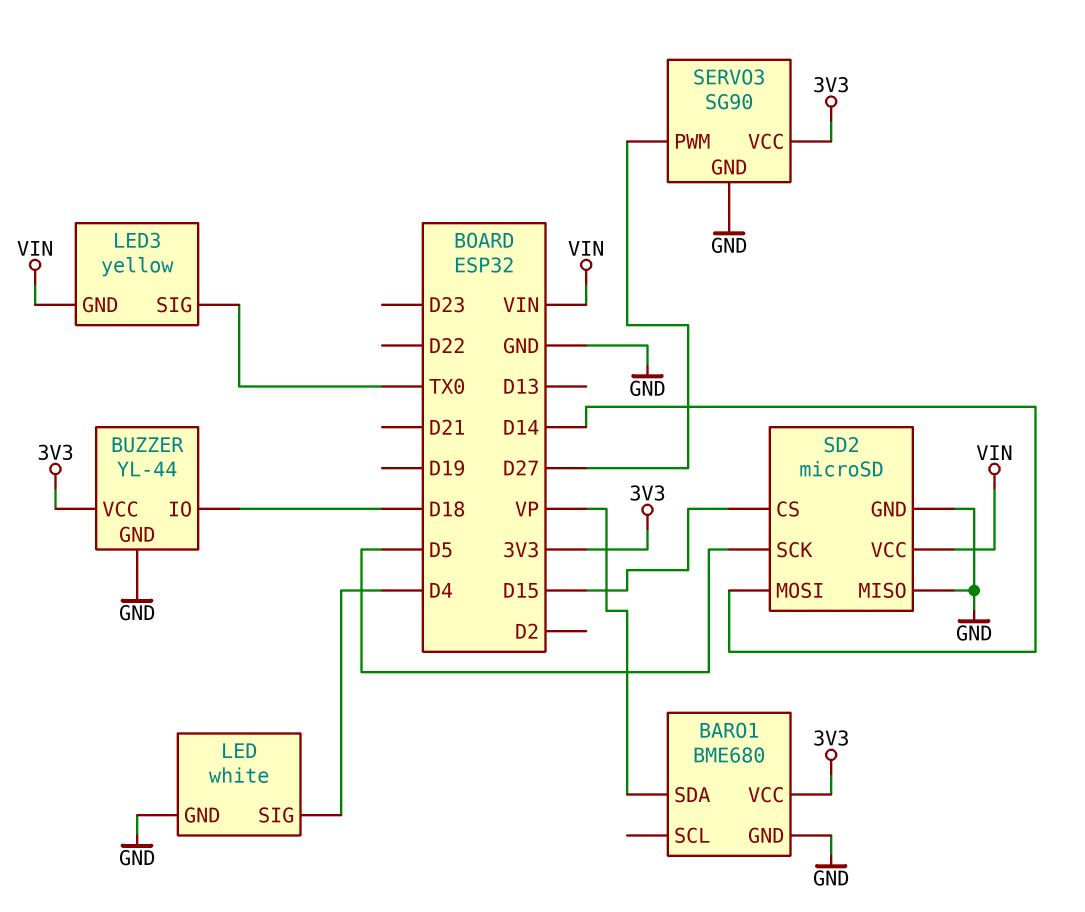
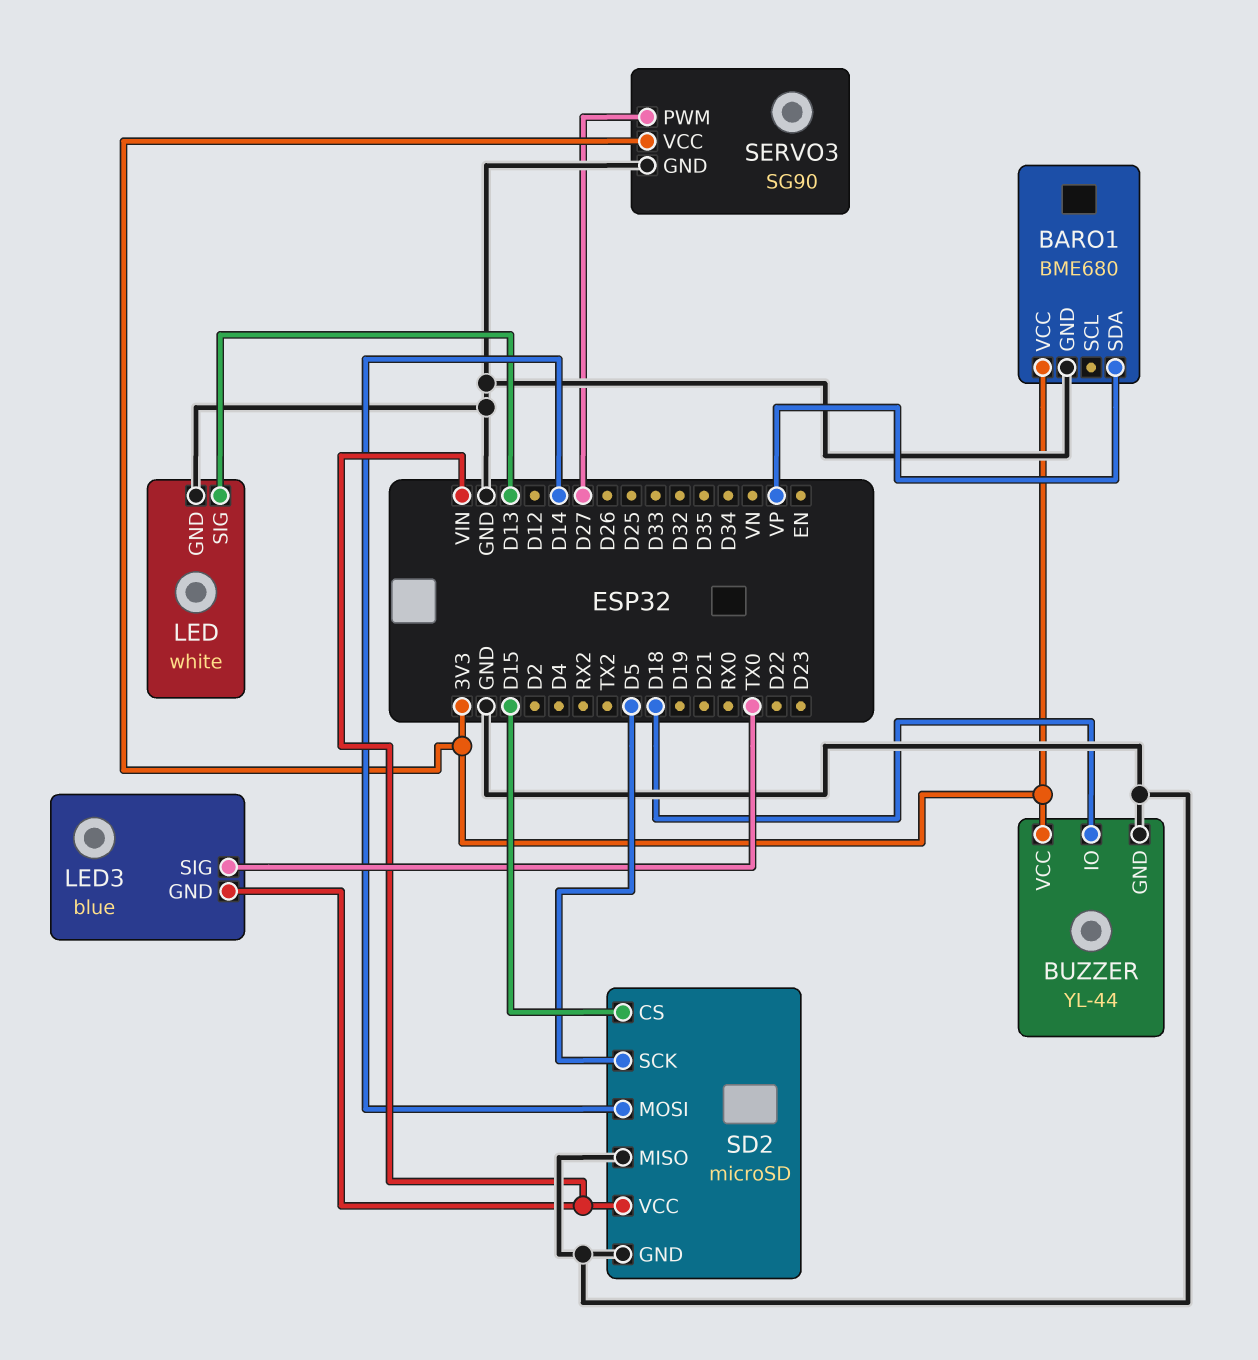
LED pin SIG: D4 -> D13
LED3: yellow -> blue

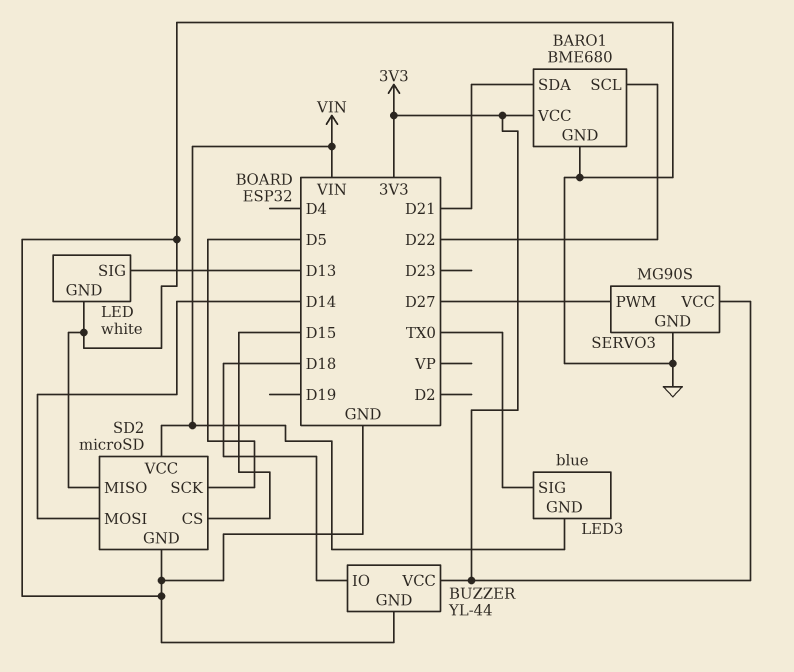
BARO1 pin SCL: none -> D22
BARO1 pin SDA: VP -> D21
SERVO3: SG90 -> MG90S

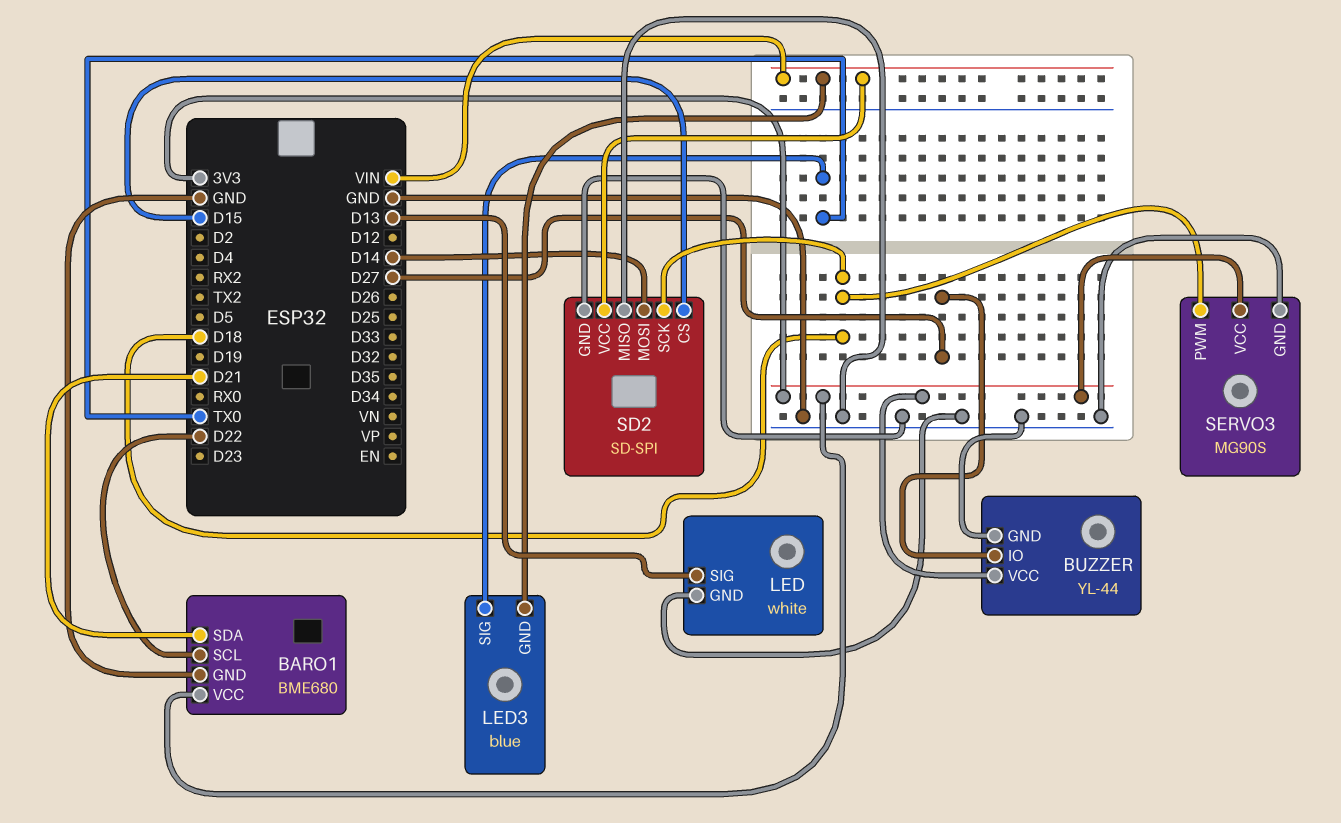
BUZZER pin IO: D18 -> D27
SD2: microSD -> SD-SPI
SD2 pin SCK: D5 -> D18
SERVO3 pin PWM: D27 -> D18

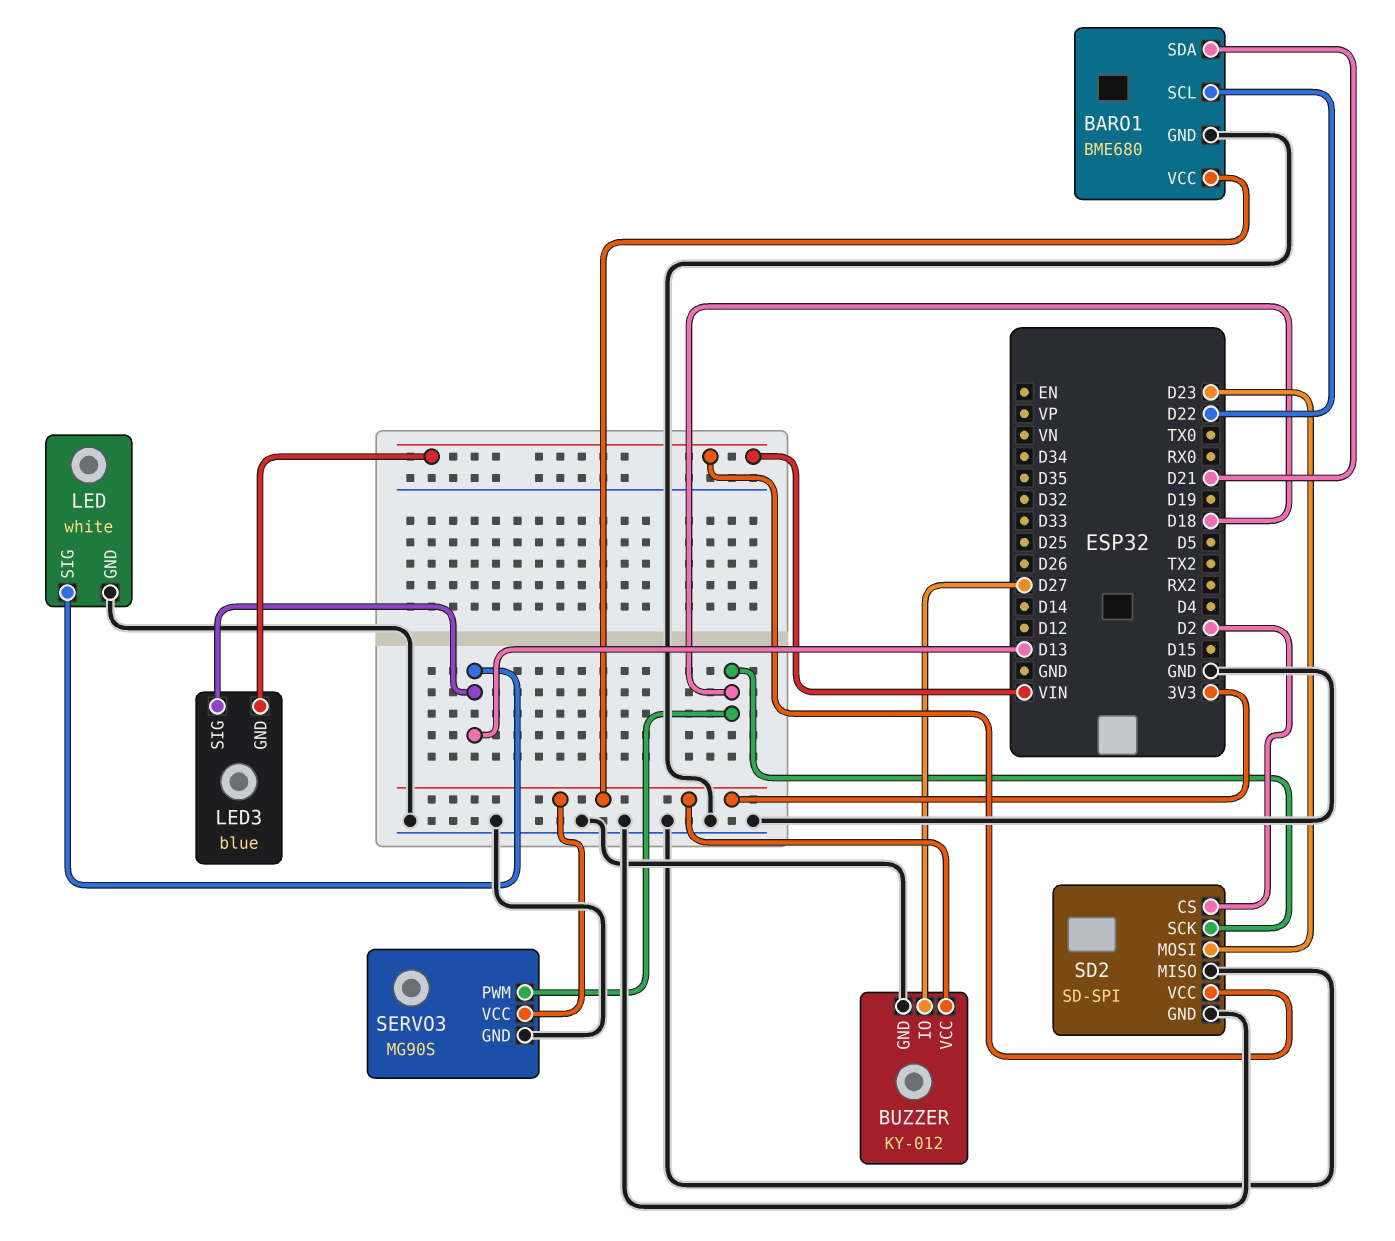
BUZZER: YL-44 -> KY-012
LED3 pin SIG: TX0 -> D13
SD2 pin CS: D15 -> D2
SD2 pin MOSI: D14 -> D23

